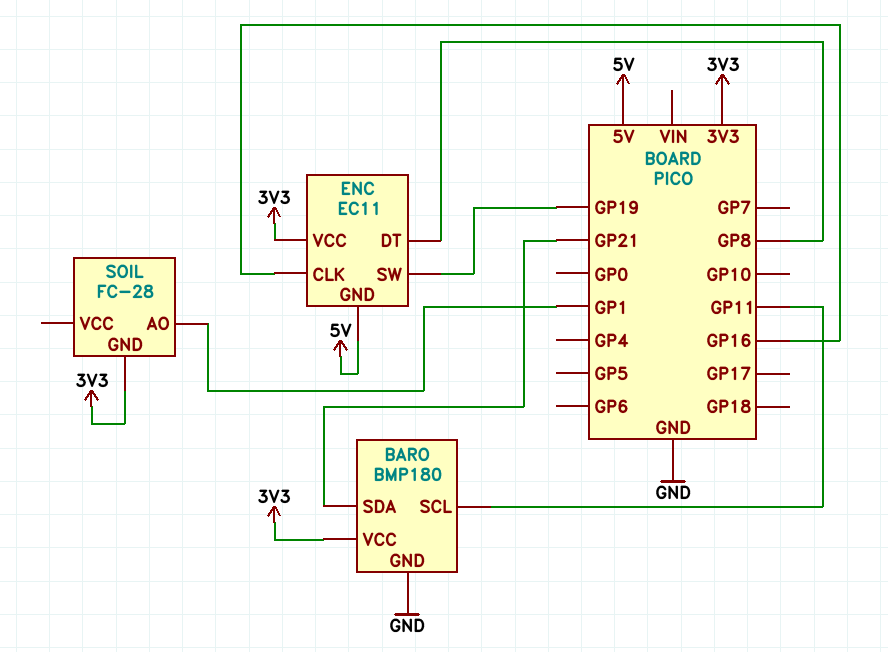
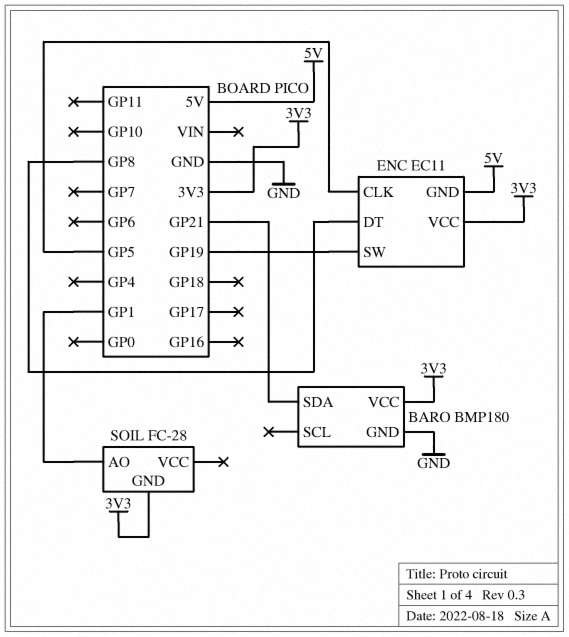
BARO pin SCL: GP11 -> none
ENC pin CLK: GP16 -> GP5

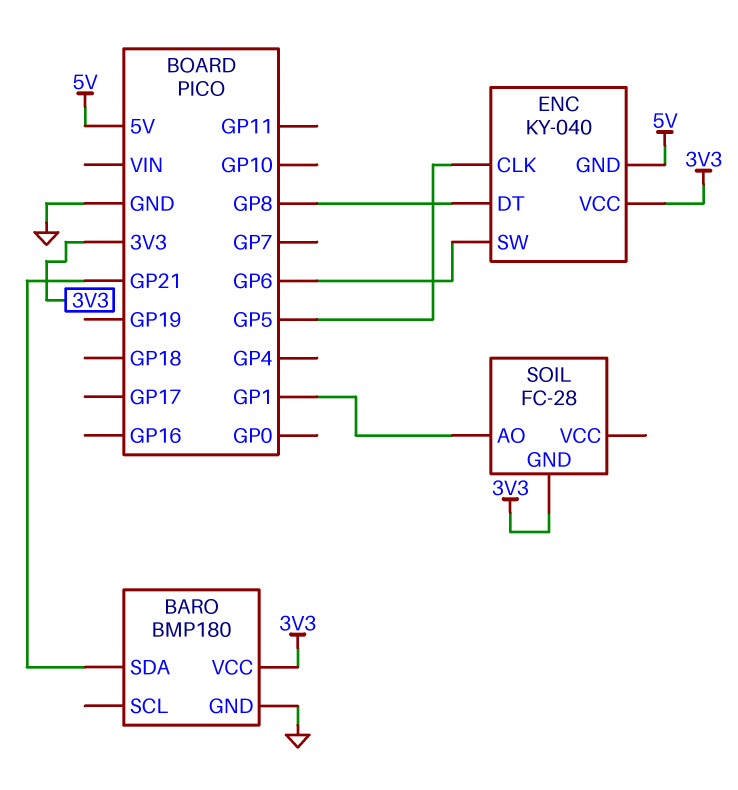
ENC: EC11 -> KY-040
ENC pin SW: GP19 -> GP6

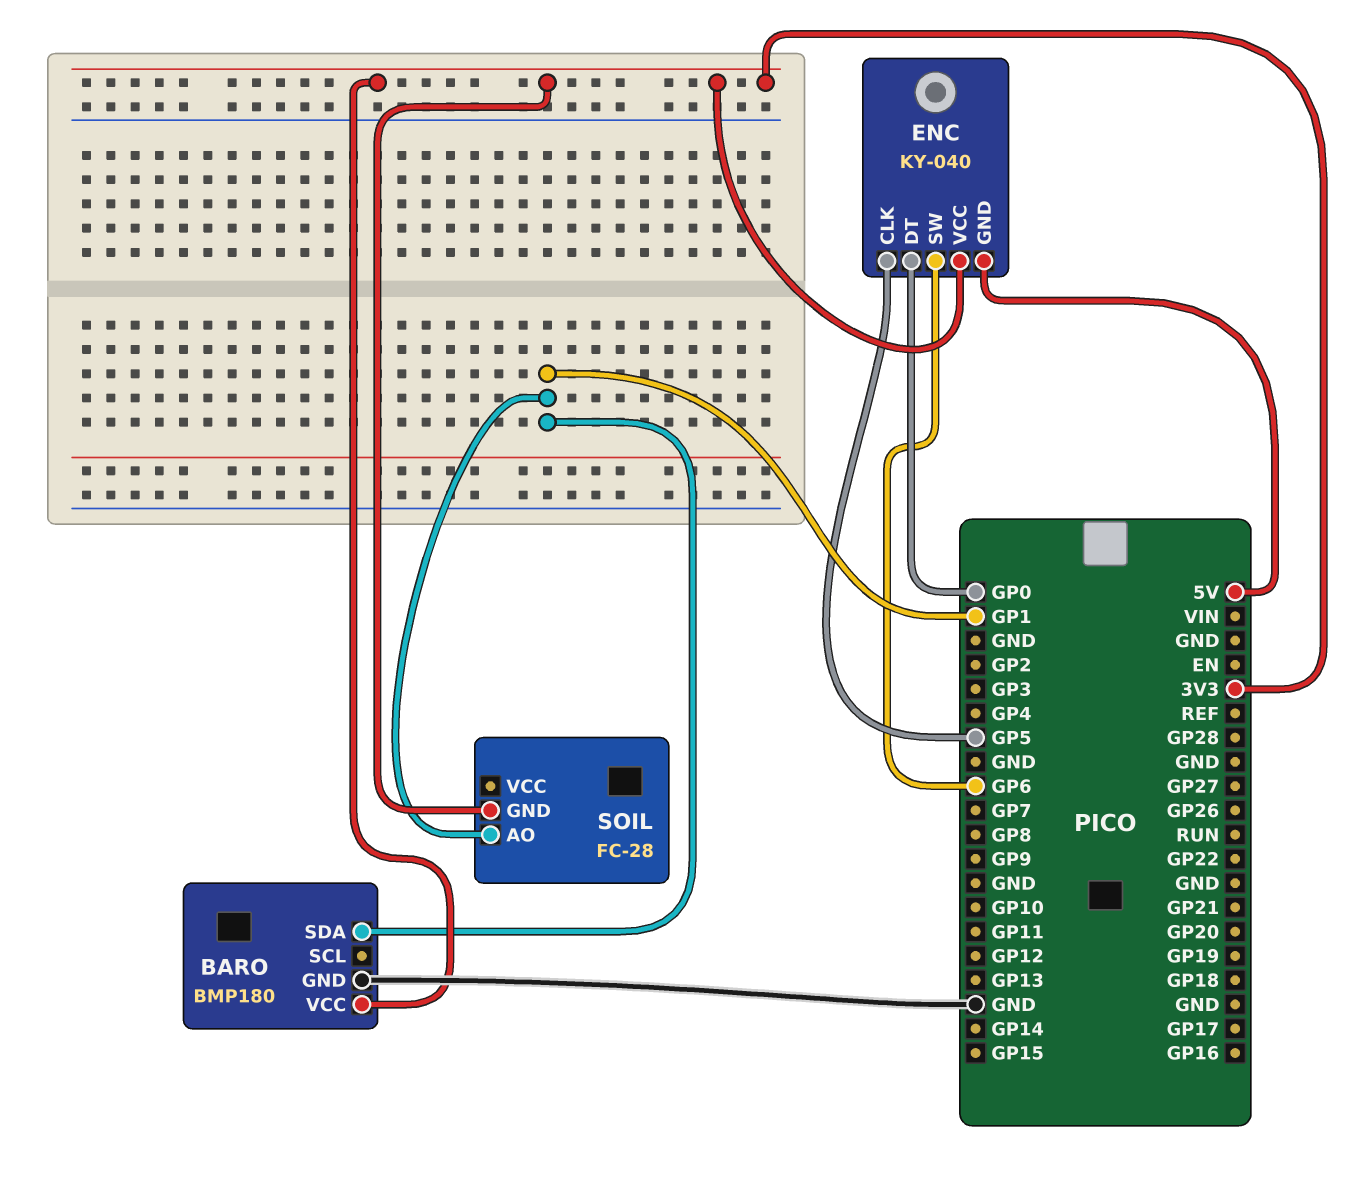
BARO pin SDA: GP21 -> GP1
ENC pin DT: GP8 -> GP0

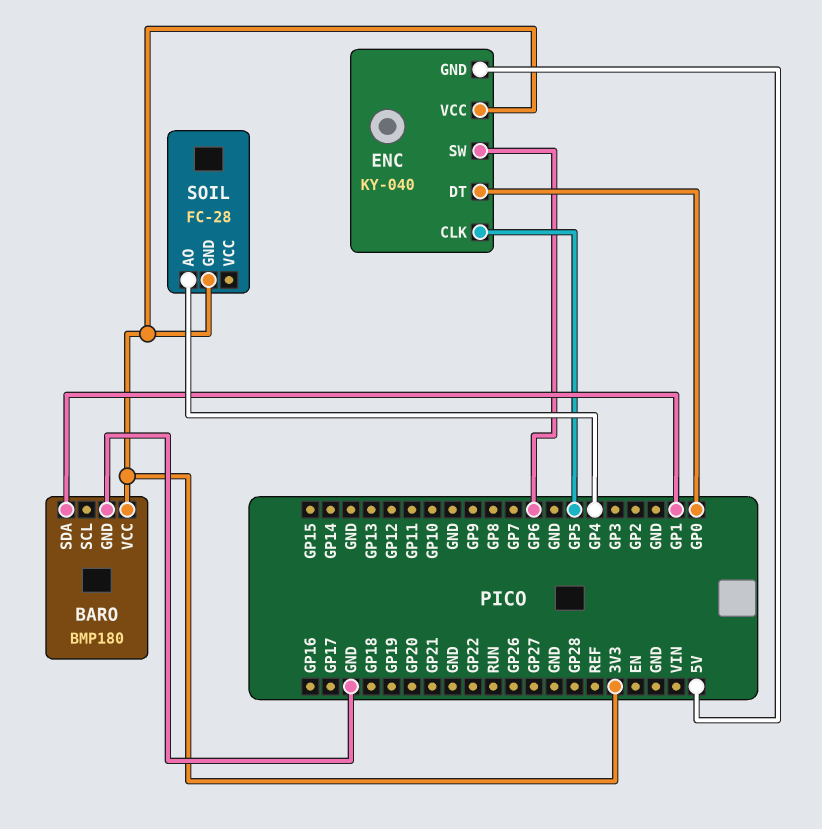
SOIL pin AO: GP1 -> GP4

